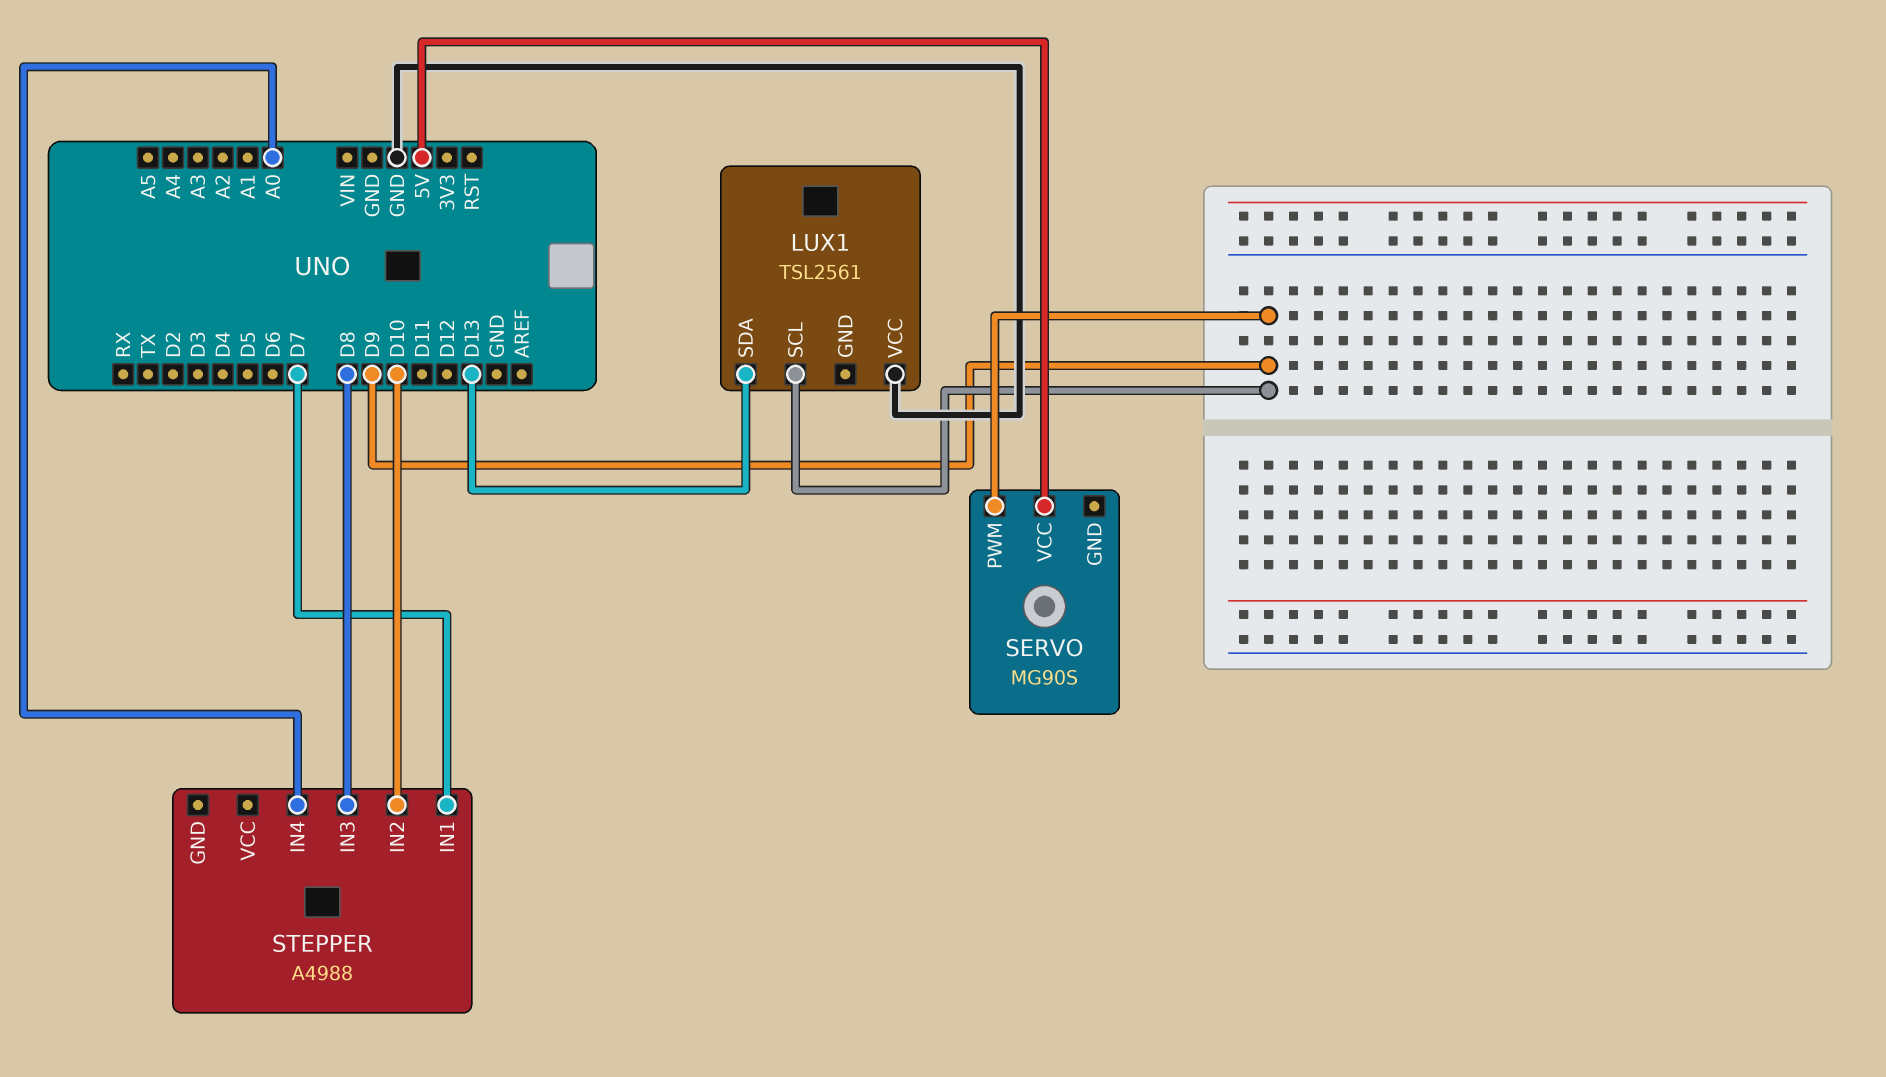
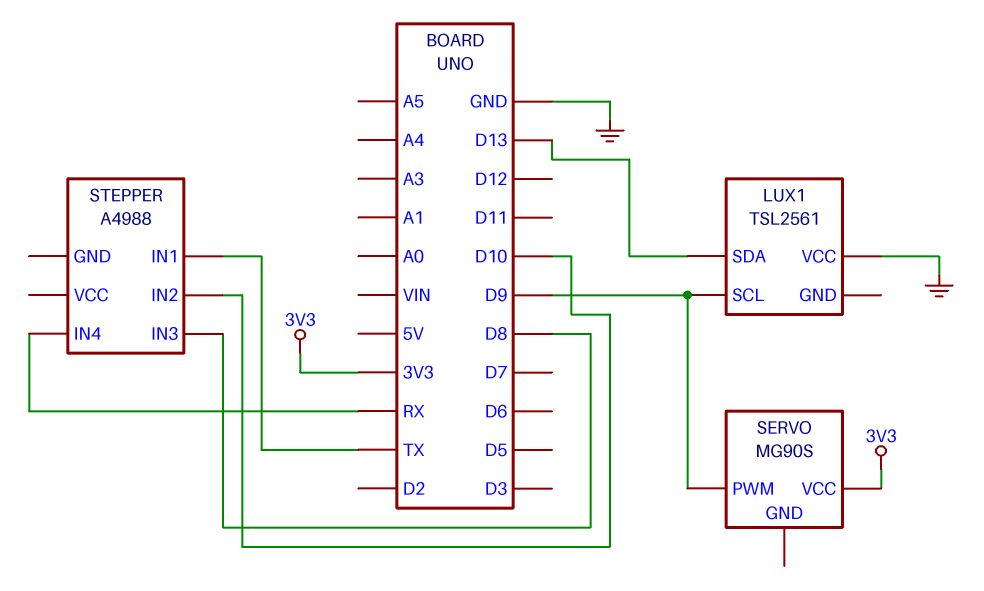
SERVO pin VCC: 5V -> 3V3
STEPPER pin IN1: D7 -> TX
STEPPER pin IN4: A0 -> RX

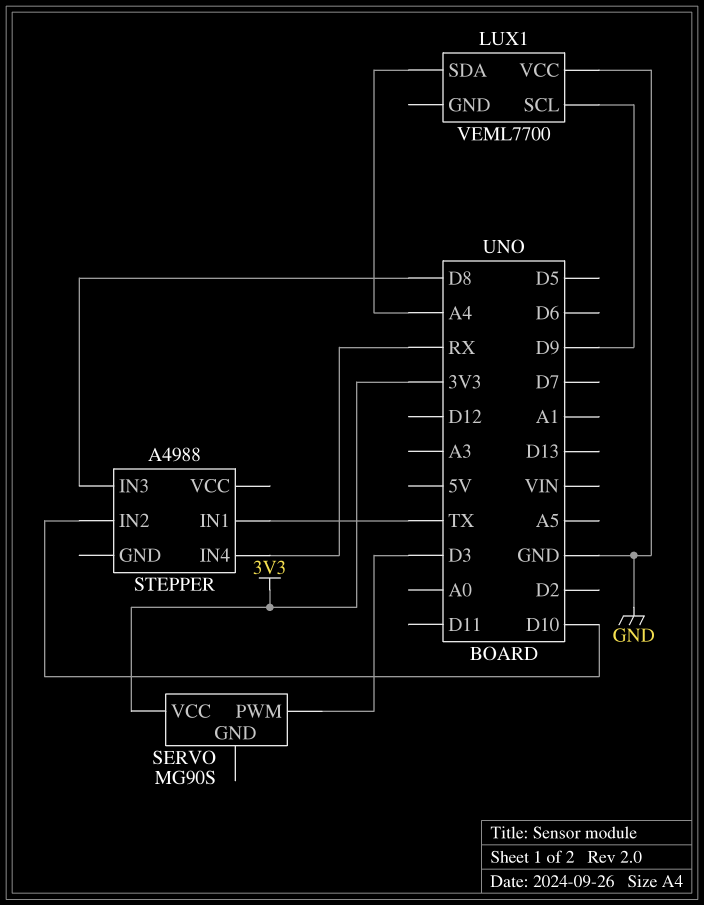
LUX1: TSL2561 -> VEML7700
LUX1 pin SDA: D13 -> A4
SERVO pin PWM: D9 -> D3

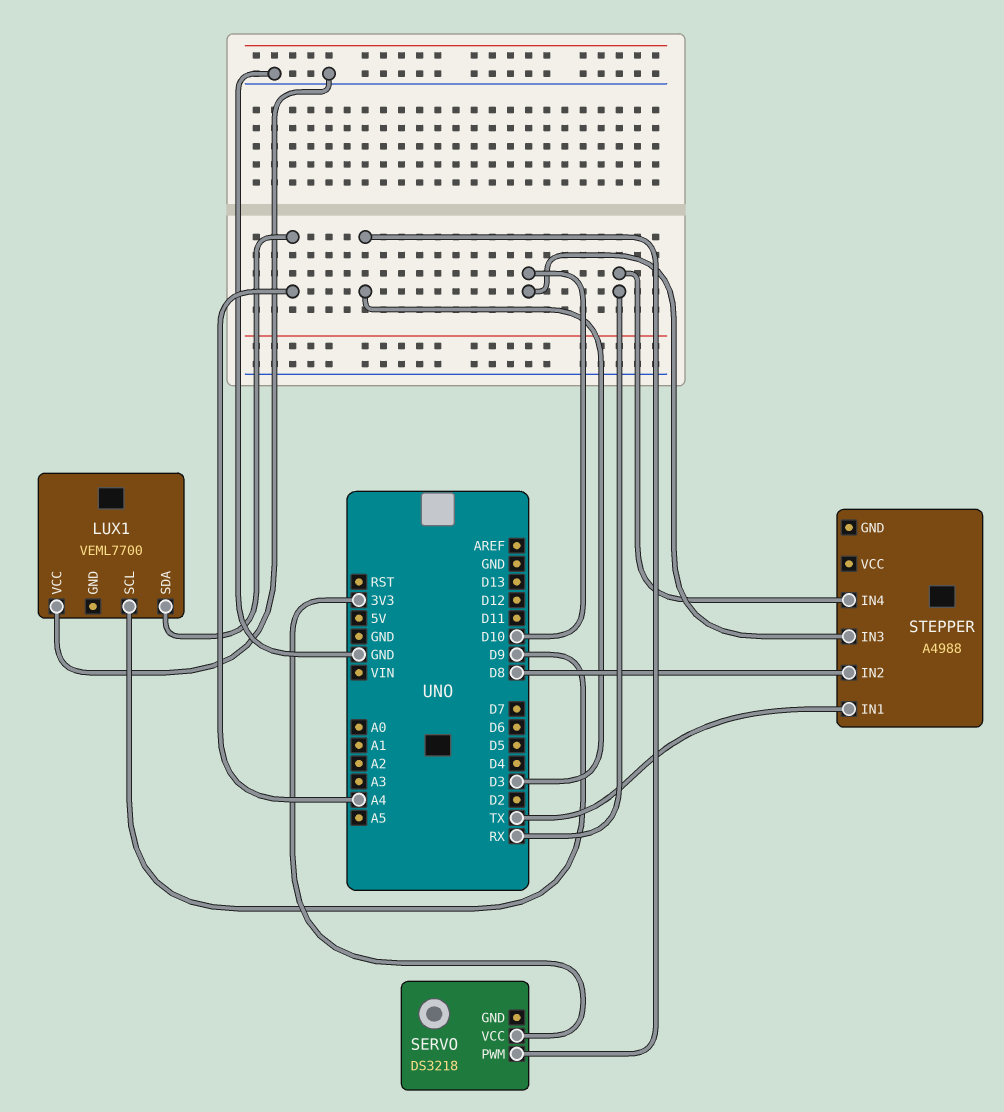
SERVO: MG90S -> DS3218
STEPPER pin IN2: D10 -> D8
STEPPER pin IN3: D8 -> D10

